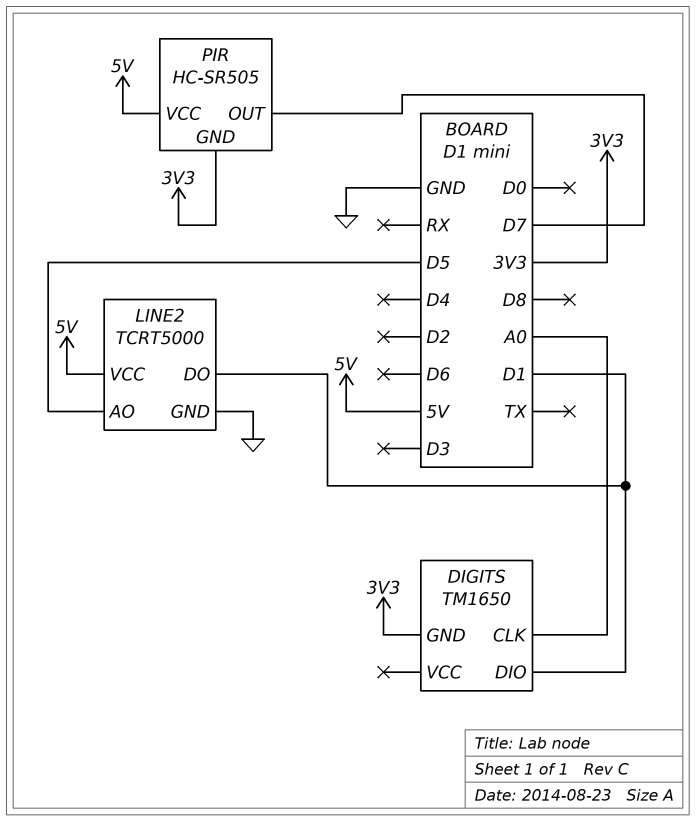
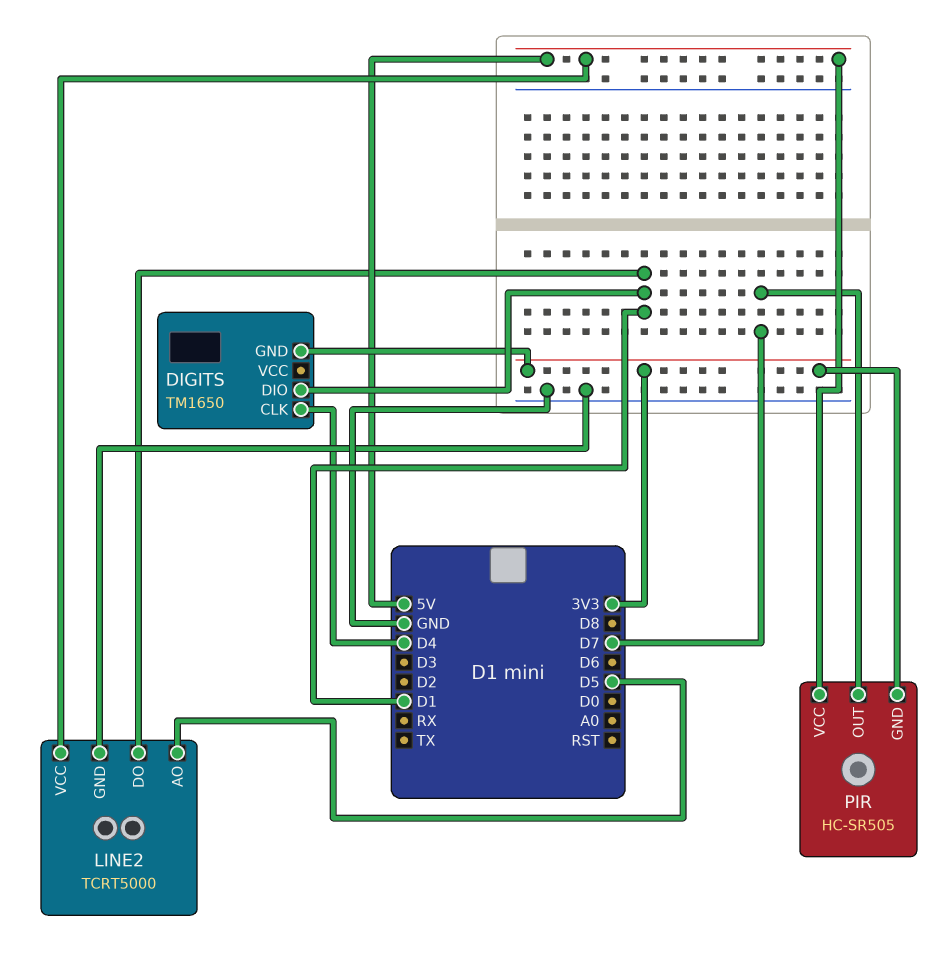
DIGITS pin CLK: A0 -> D4

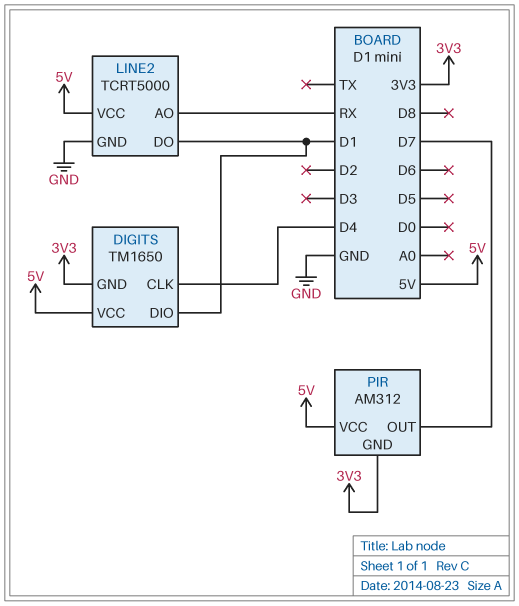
DIGITS pin VCC: none -> 5V
LINE2 pin AO: D5 -> RX
PIR: HC-SR505 -> AM312

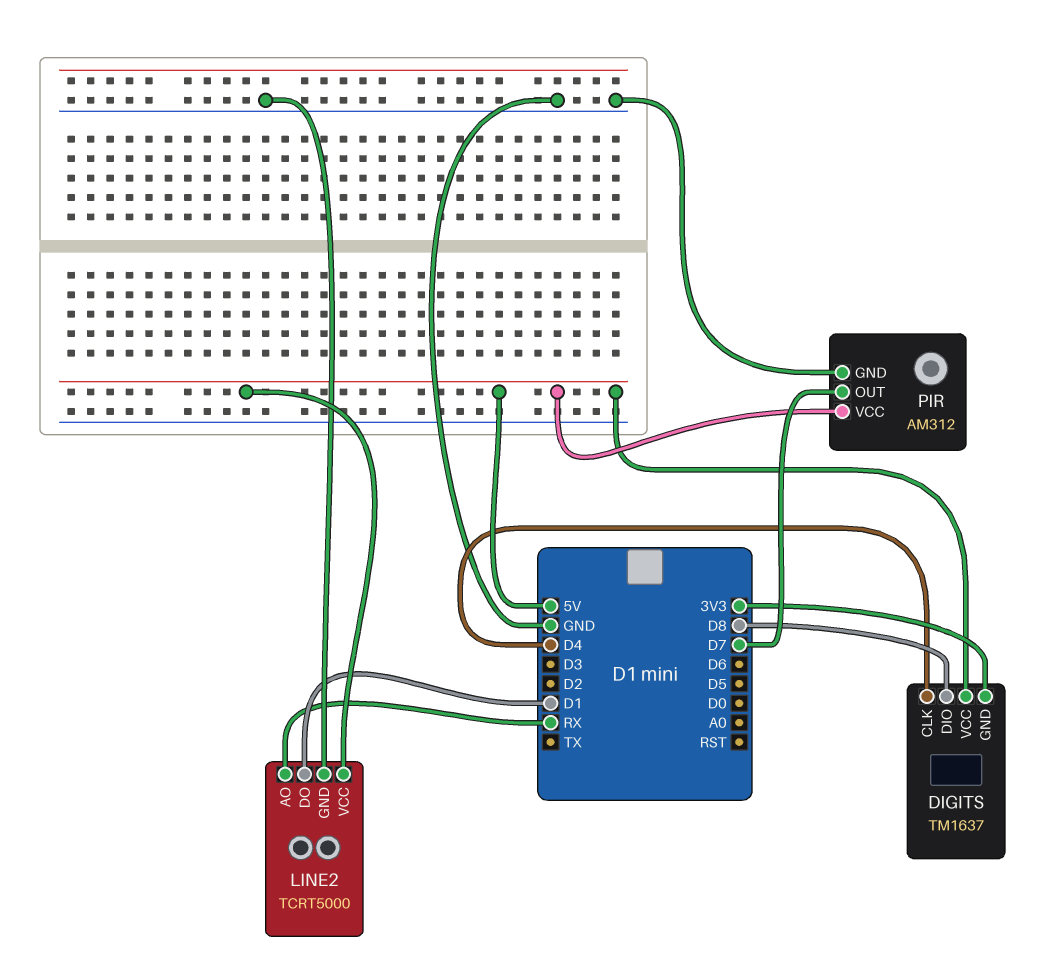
DIGITS: TM1650 -> TM1637
DIGITS pin DIO: D1 -> D8
PIR pin GND: 3V3 -> GND

